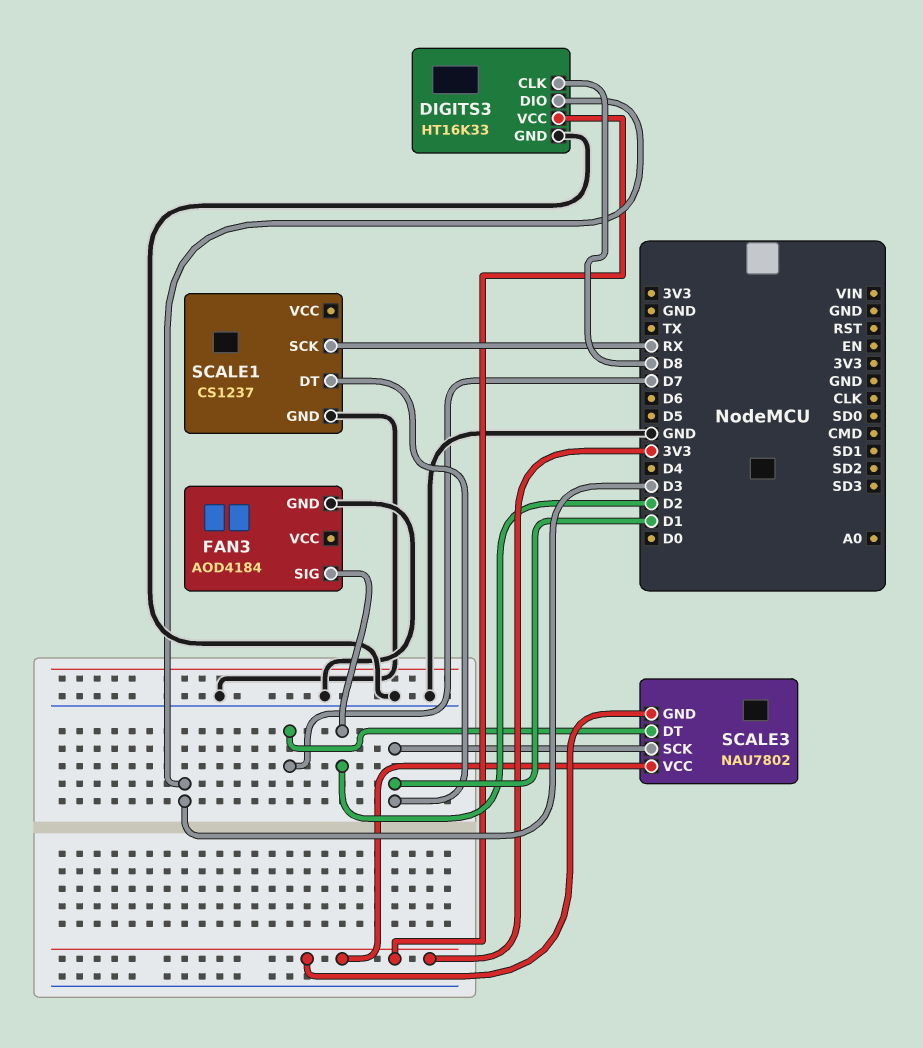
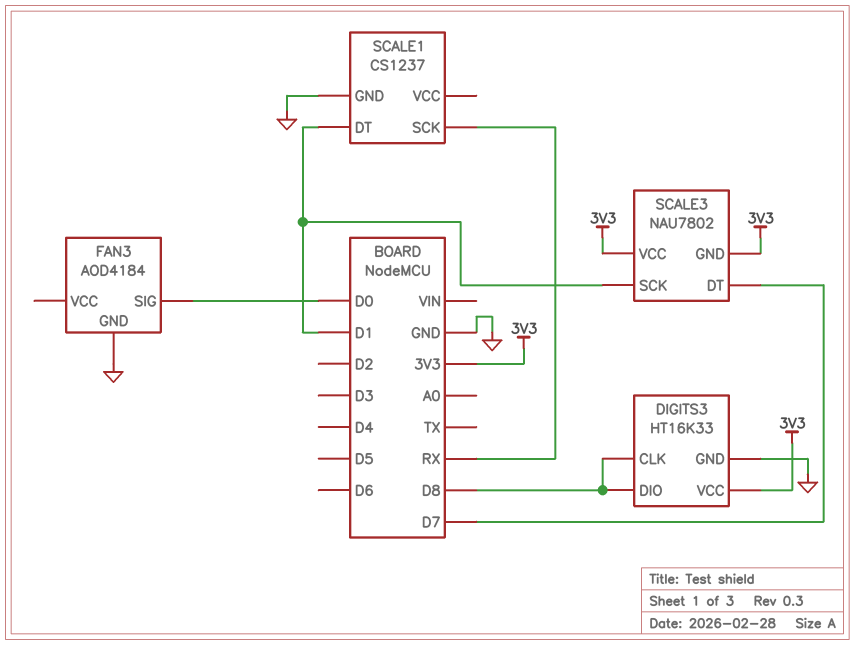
DIGITS3 pin DIO: D3 -> D8
FAN3 pin SIG: D2 -> D0

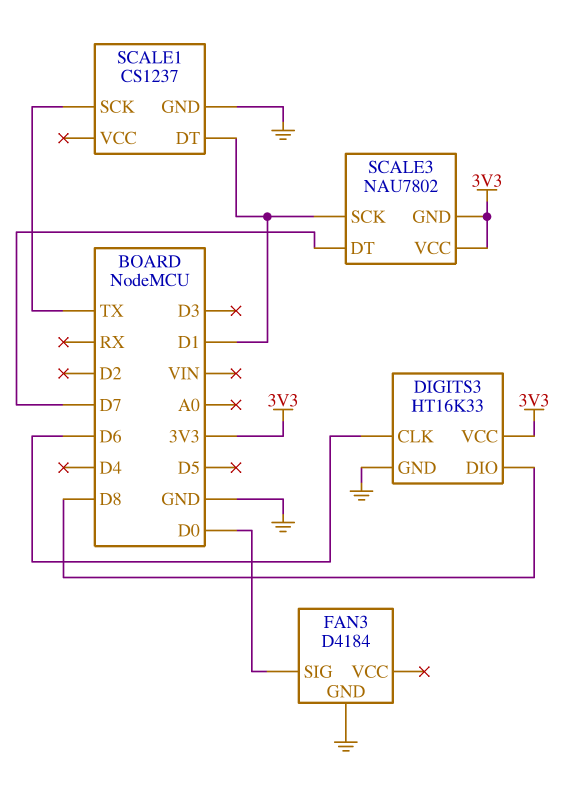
DIGITS3 pin CLK: D8 -> D6
FAN3: AOD4184 -> D4184
SCALE1 pin SCK: RX -> TX

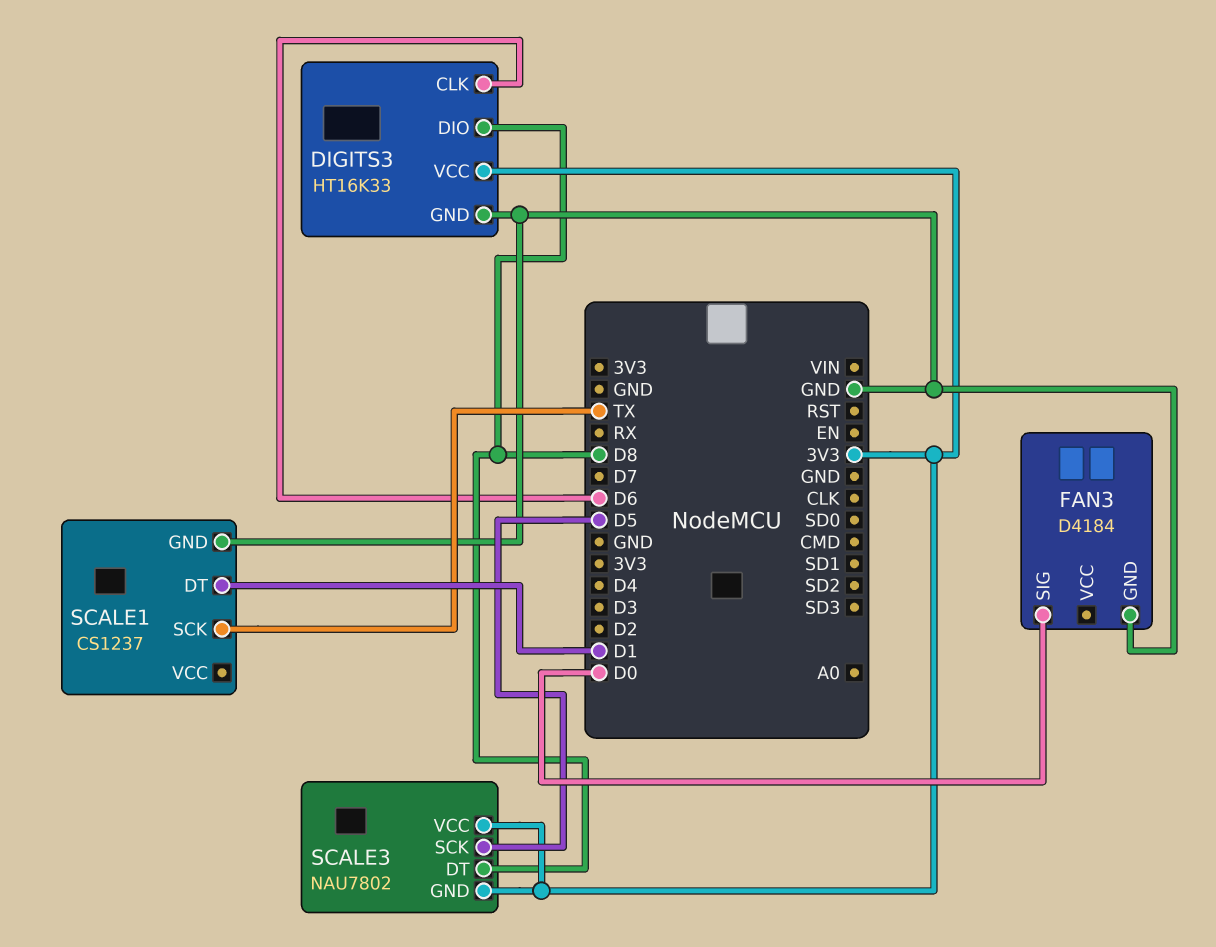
SCALE3 pin DT: D7 -> D8
SCALE3 pin SCK: D1 -> D5

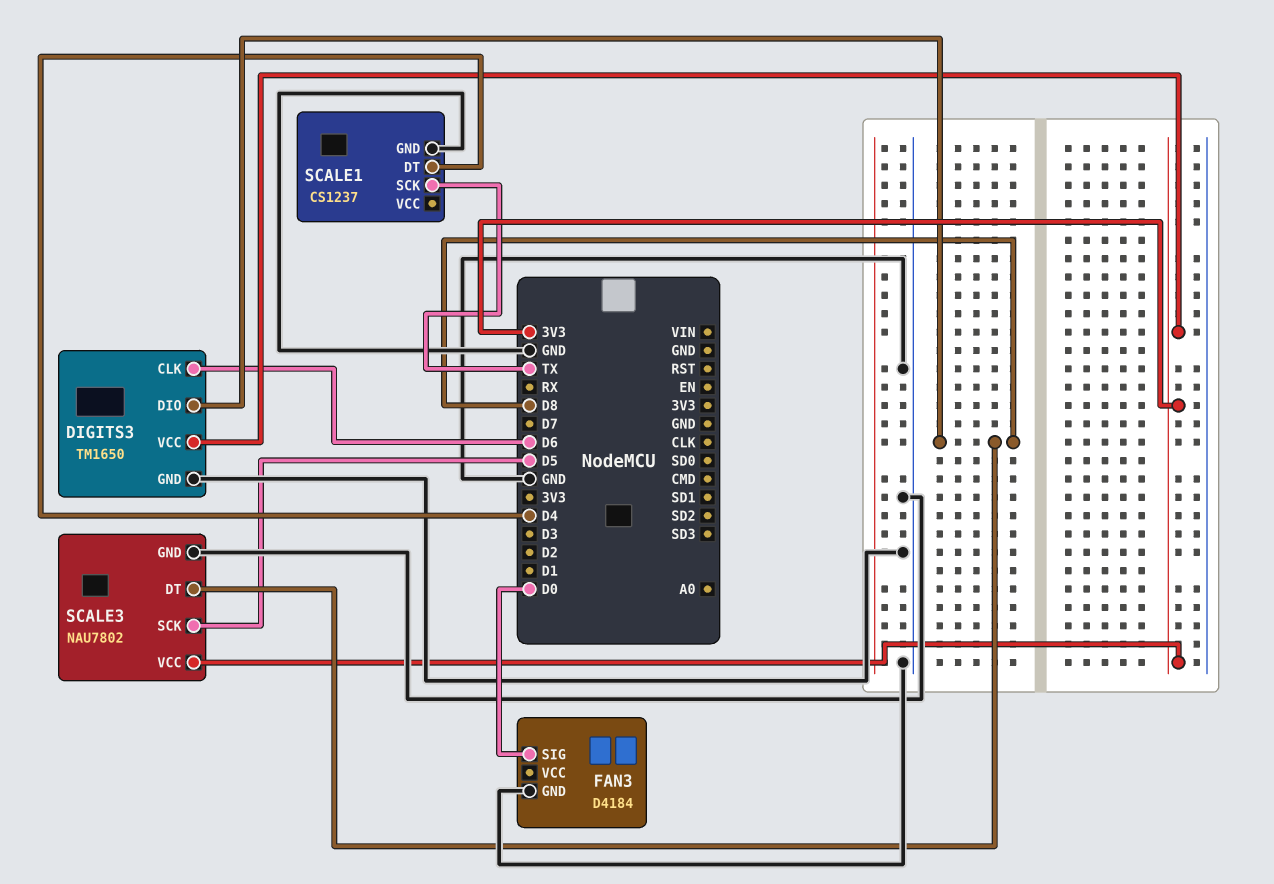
DIGITS3: HT16K33 -> TM1650
SCALE1 pin DT: D1 -> D4
SCALE3 pin GND: 3V3 -> GND

